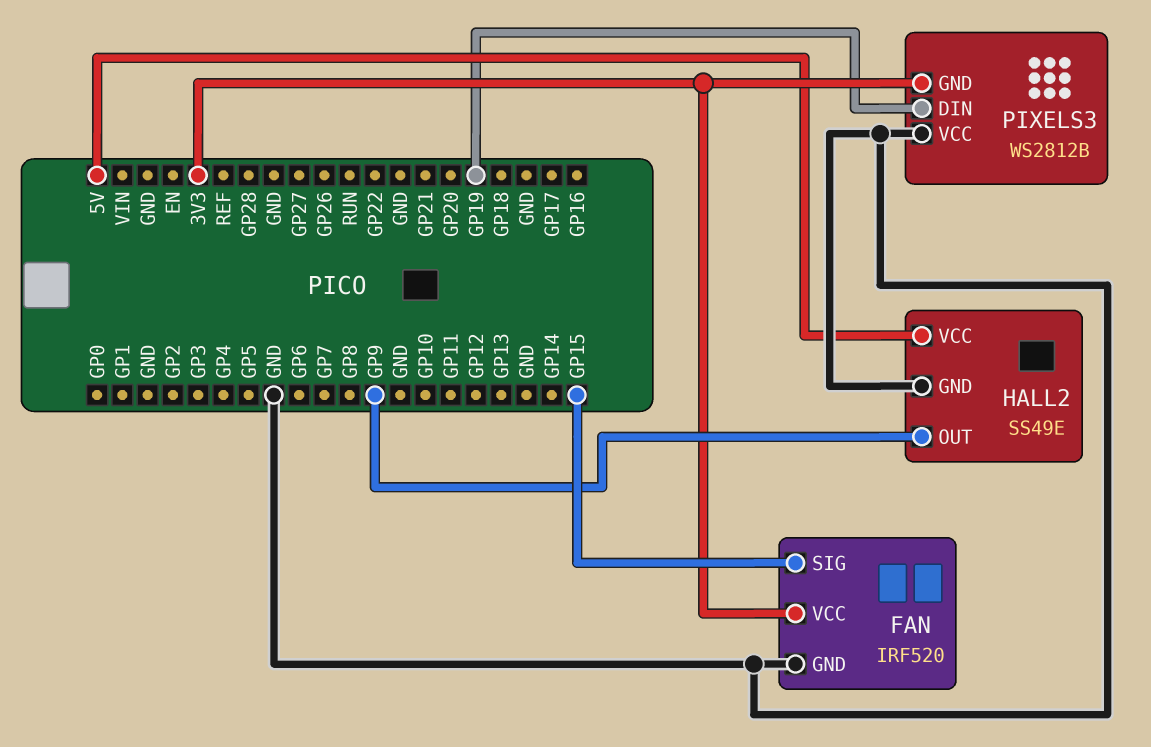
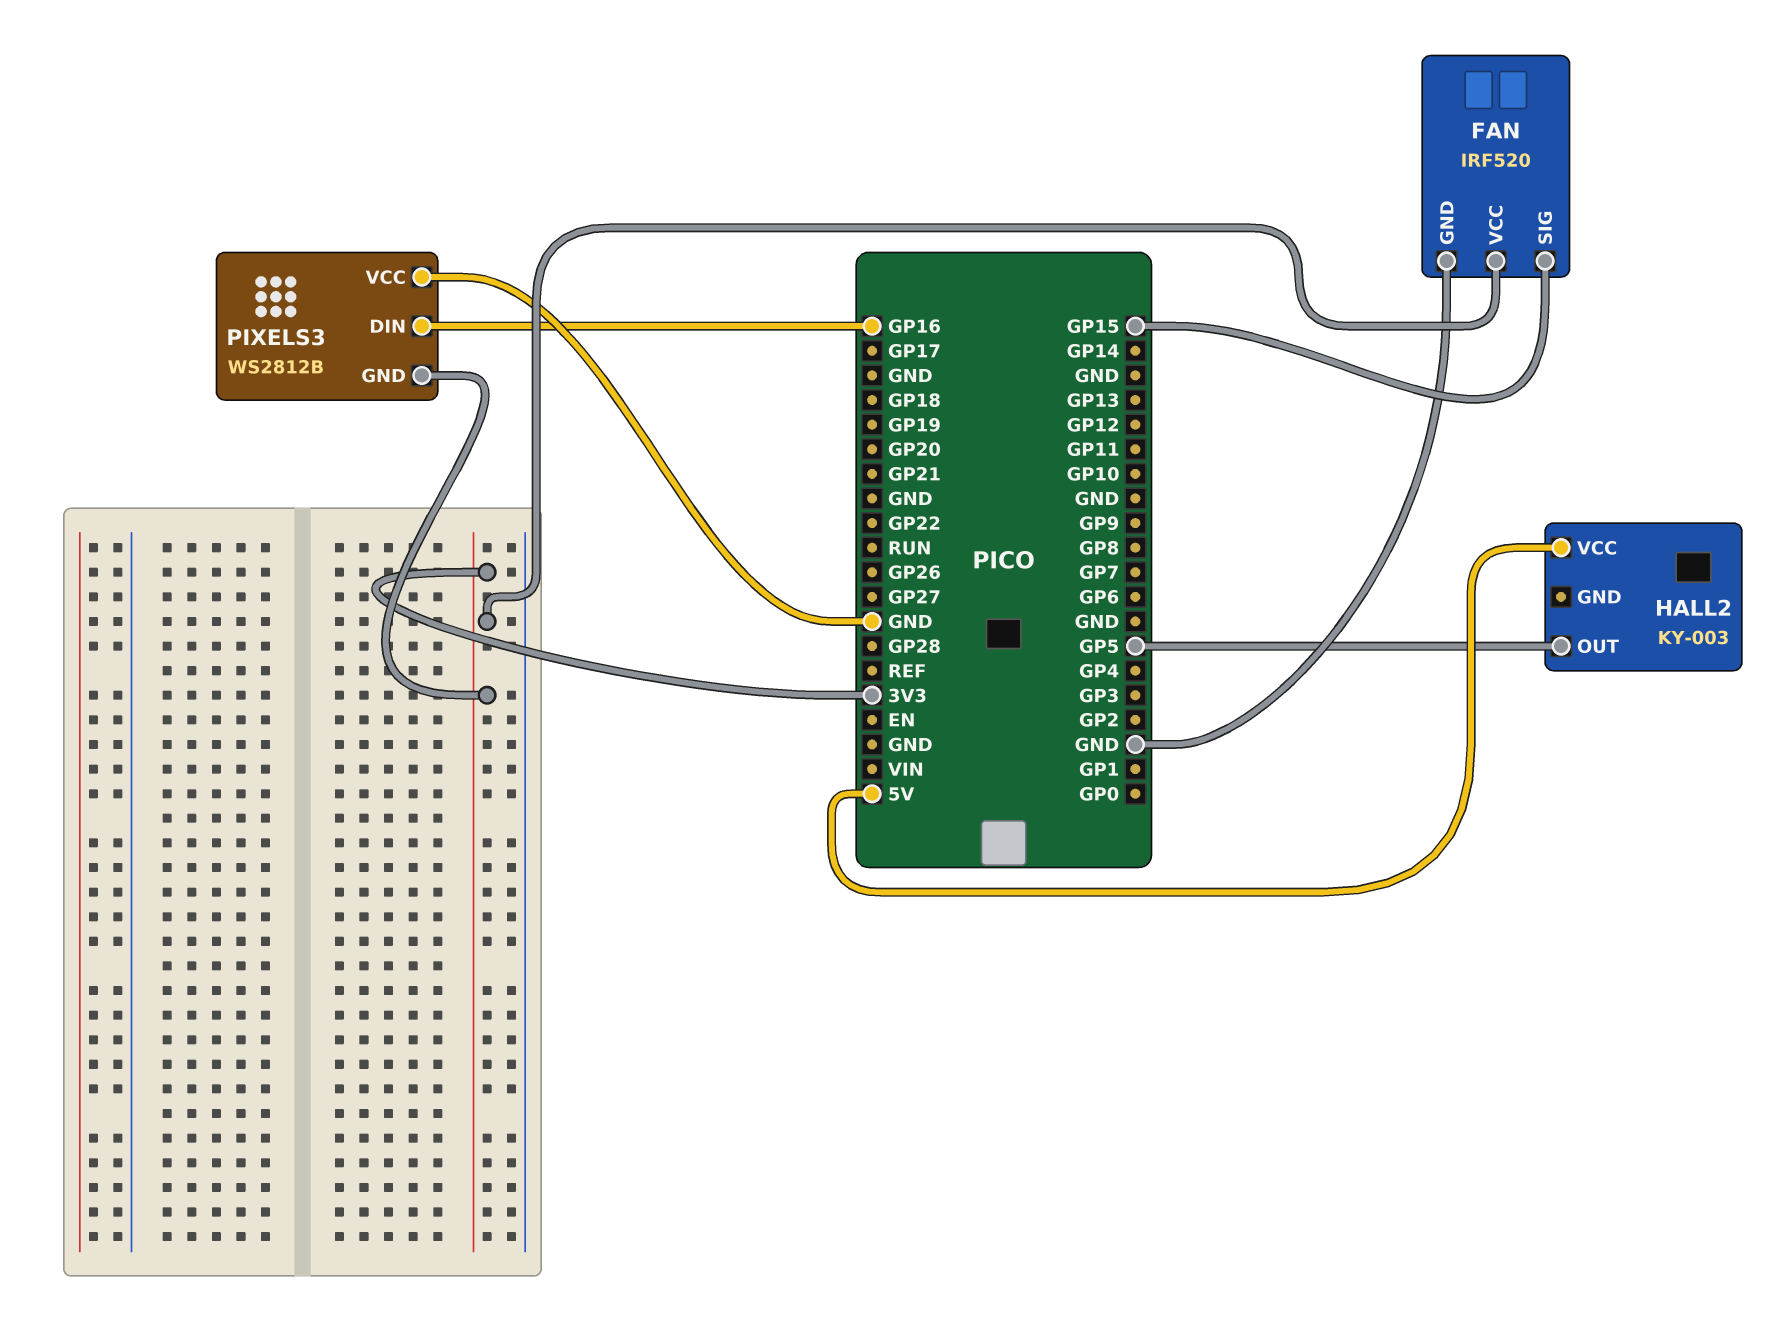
HALL2: SS49E -> KY-003
HALL2 pin GND: GND -> none
HALL2 pin OUT: GP9 -> GP5
PIXELS3 pin DIN: GP19 -> GP16

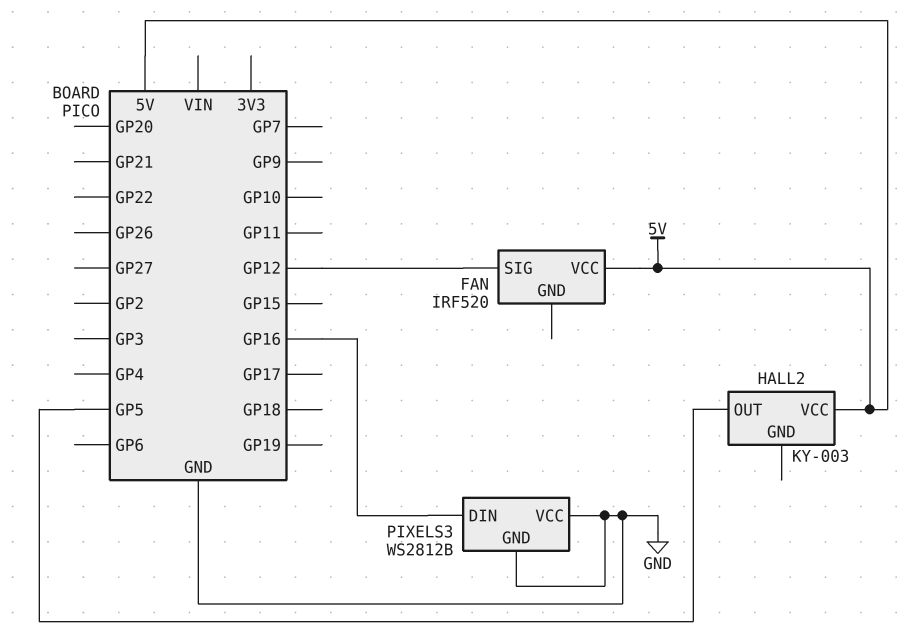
FAN pin GND: GND -> none
FAN pin SIG: GP15 -> GP12
FAN pin VCC: 3V3 -> 5V
PIXELS3 pin GND: 3V3 -> GND

